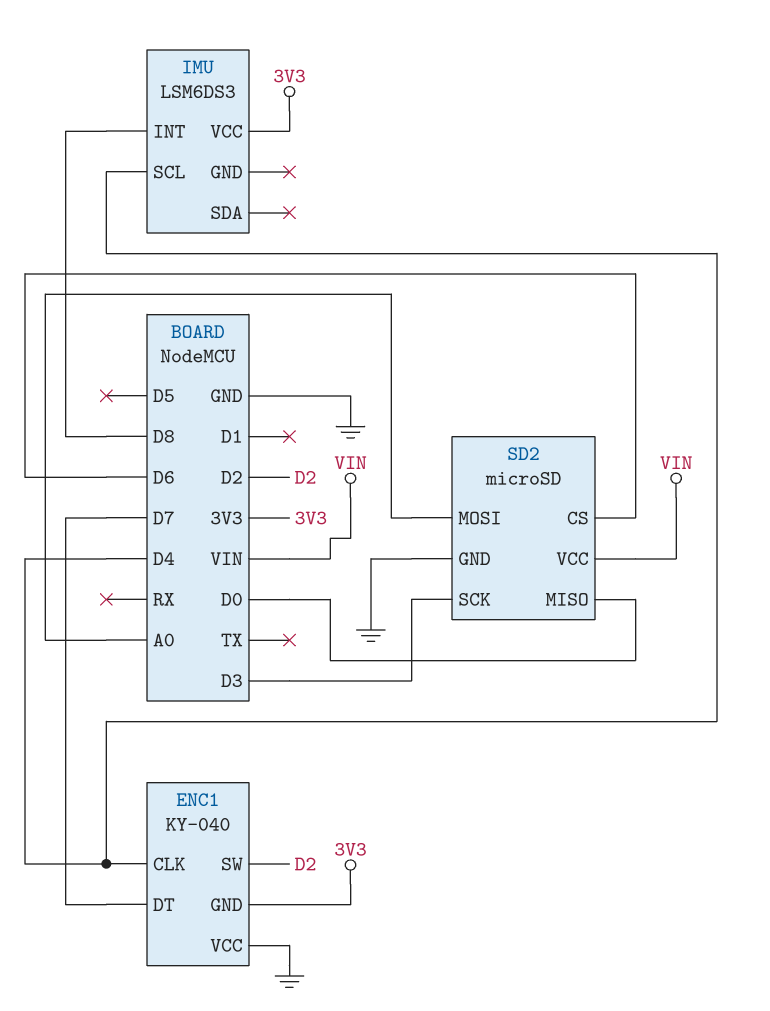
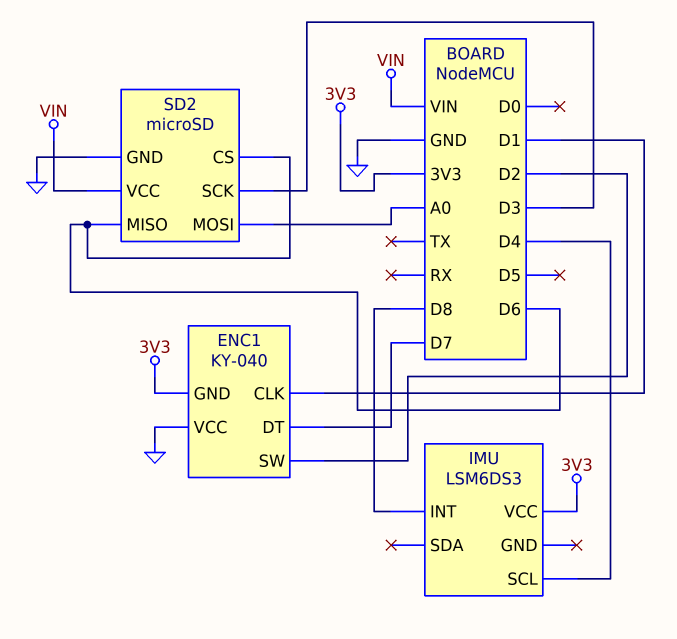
ENC1 pin CLK: D4 -> D1
SD2 pin MISO: D0 -> D6

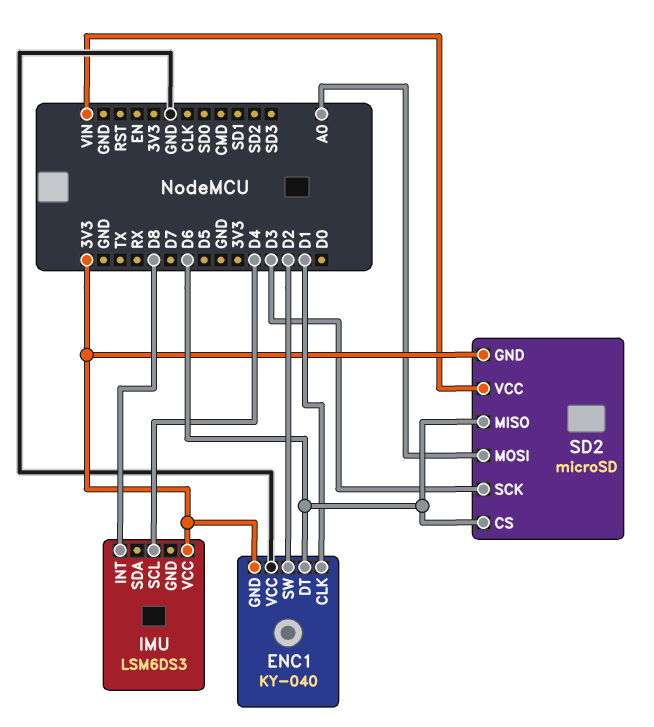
ENC1 pin DT: D7 -> D6
SD2 pin GND: GND -> 3V3

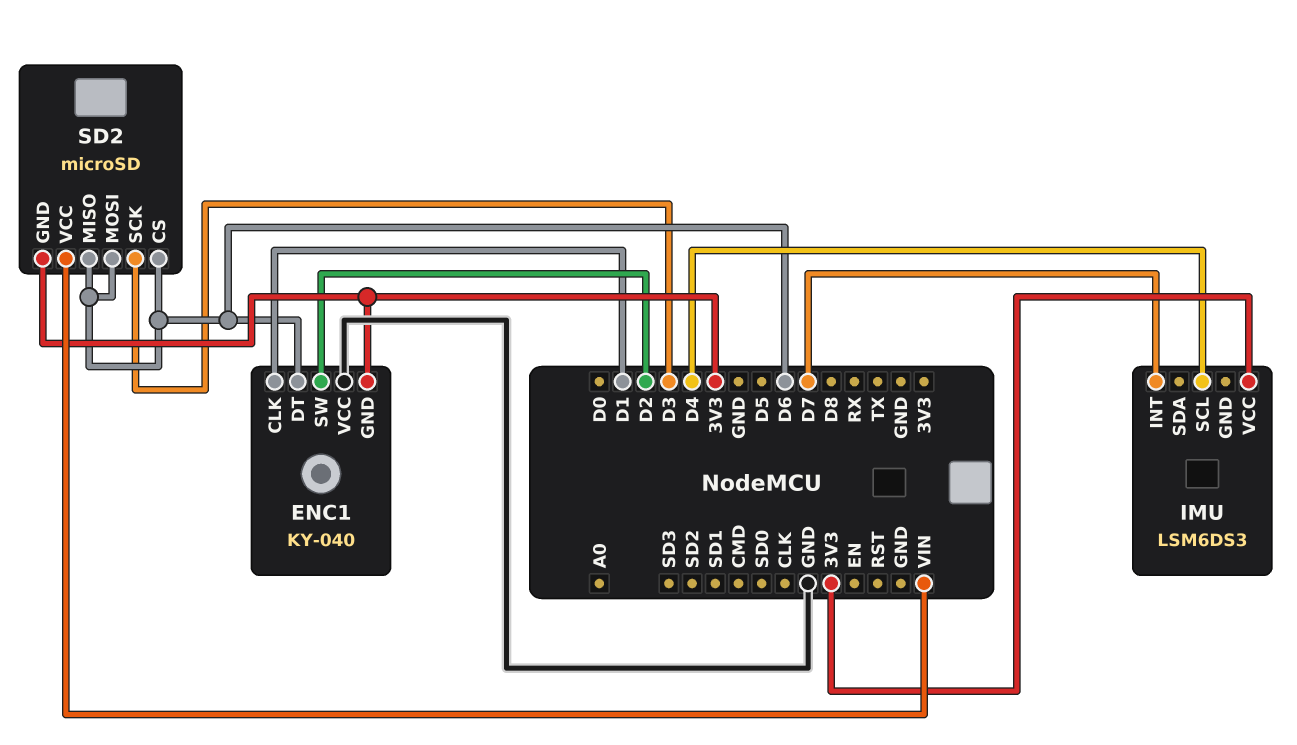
IMU pin INT: D8 -> D7
SD2 pin MOSI: A0 -> D6

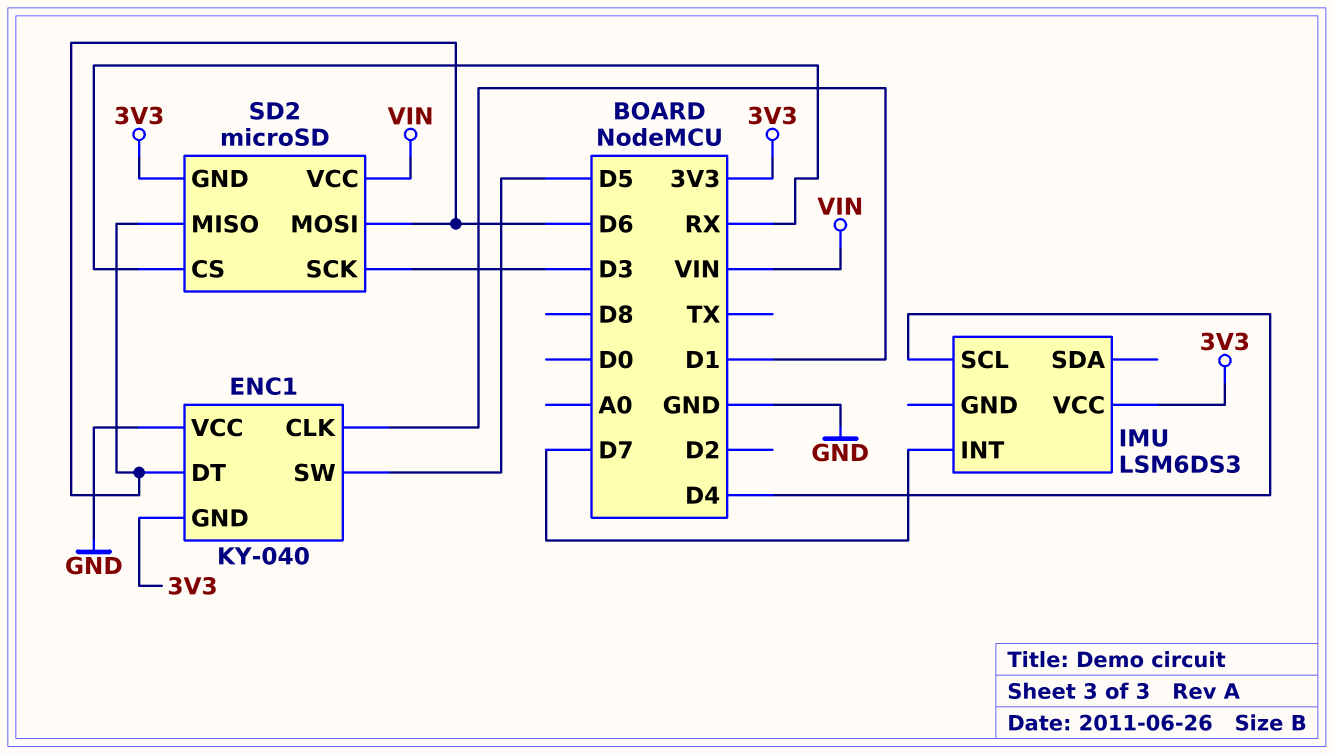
ENC1 pin SW: D2 -> D5
SD2 pin CS: D6 -> RX

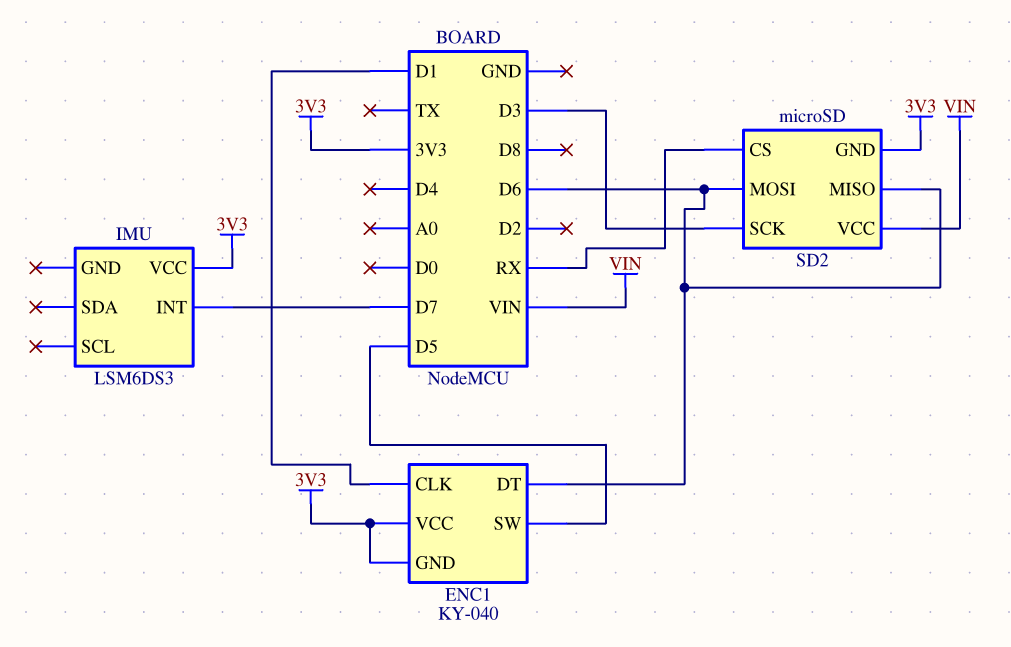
ENC1 pin VCC: GND -> 3V3
IMU pin SCL: D4 -> none

